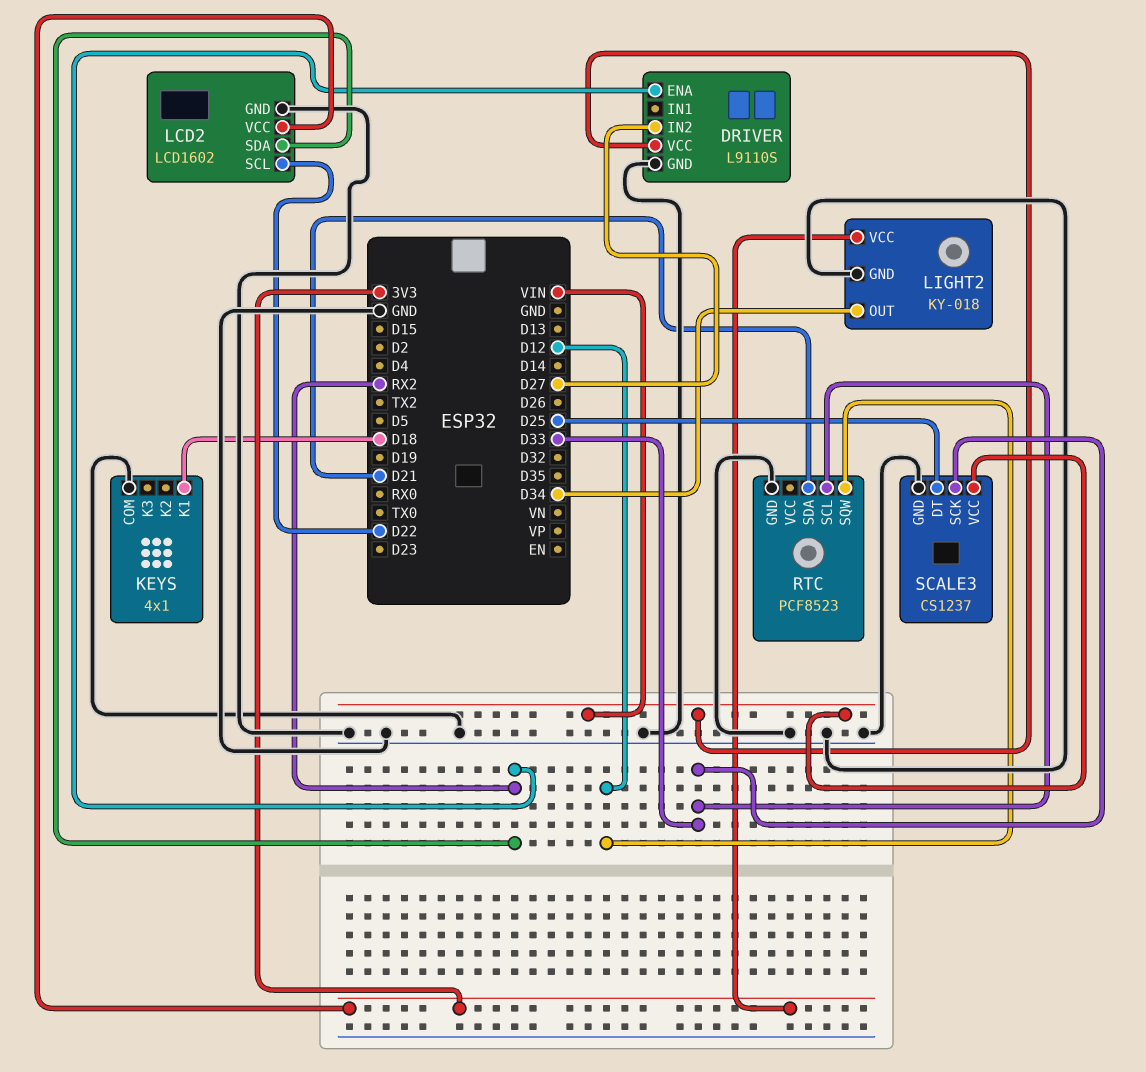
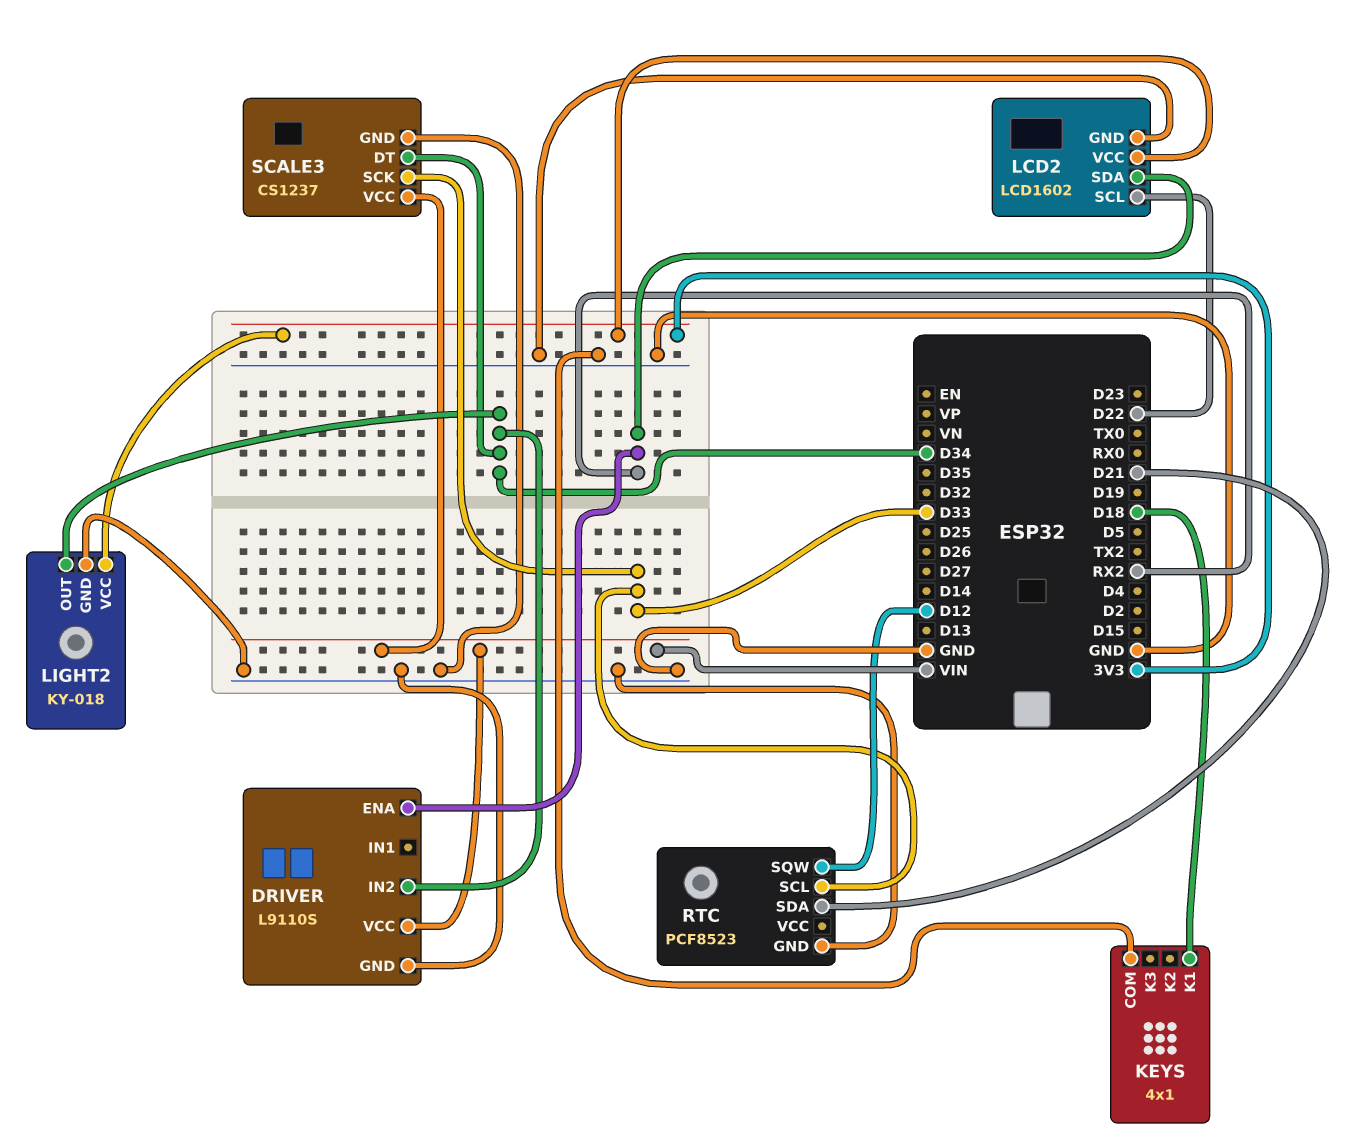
DRIVER pin IN2: D27 -> D34
SCALE3 pin DT: D25 -> D34

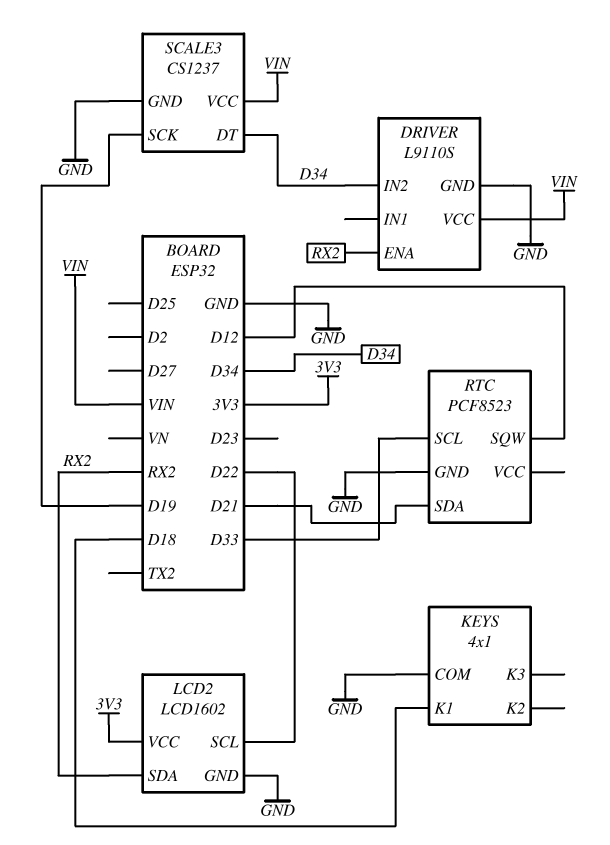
LIGHT2: KY-018 -> none
LIGHT2 pin GND: GND -> none
LIGHT2 pin OUT: D34 -> none
LIGHT2 pin VCC: 3V3 -> none
SCALE3 pin SCK: D33 -> D19

